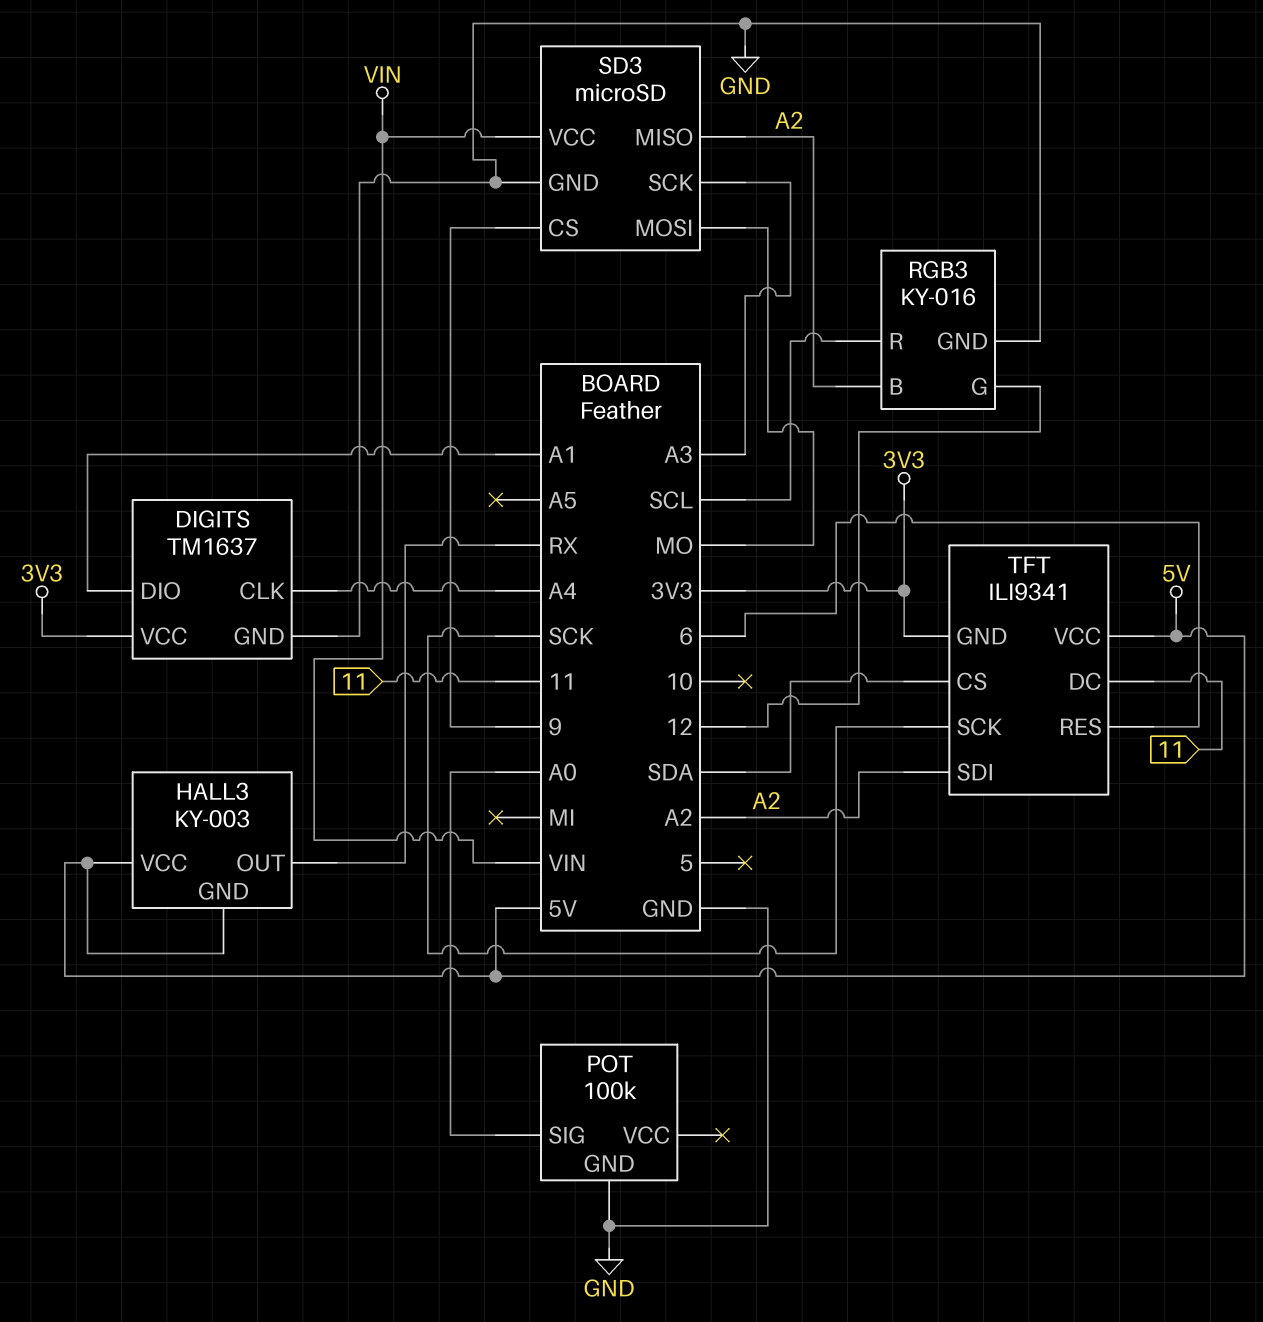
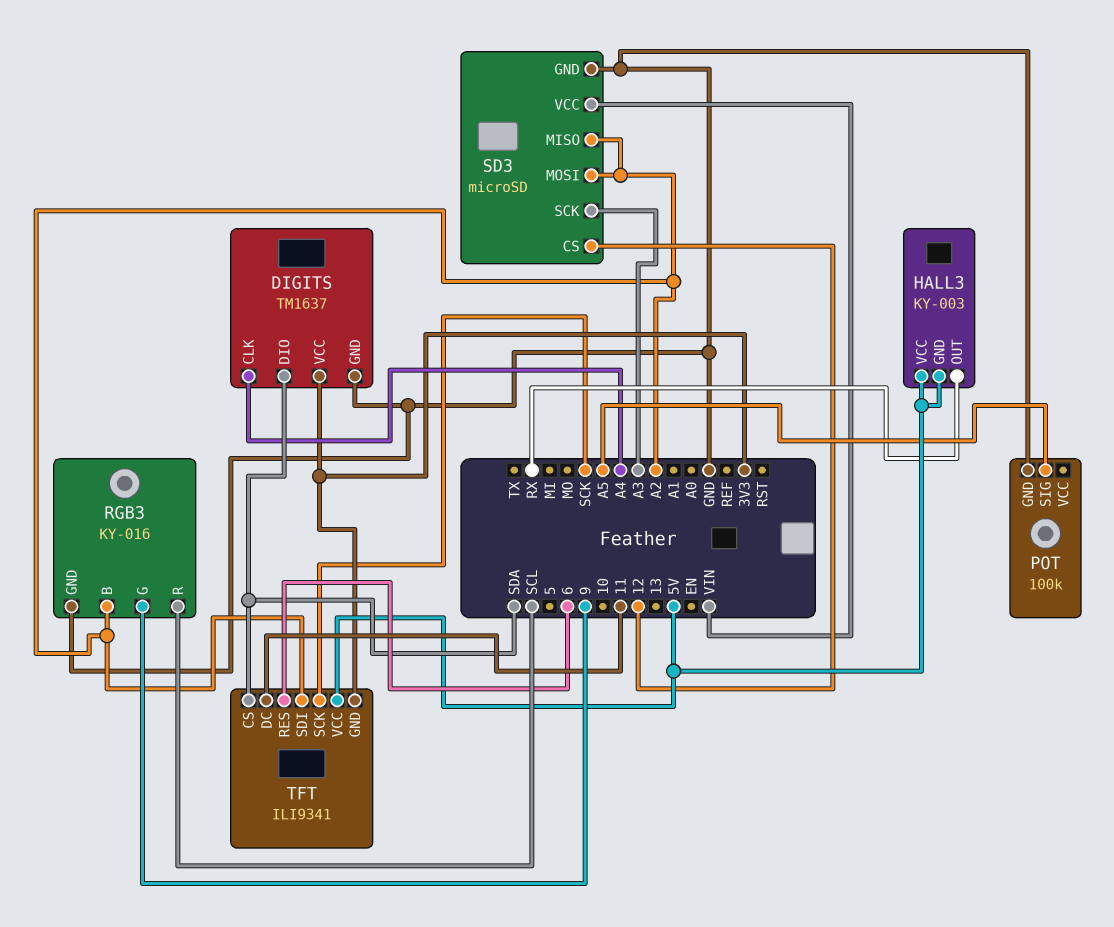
DIGITS pin DIO: A1 -> SDA
POT pin SIG: A0 -> A5
RGB3 pin G: 12 -> 9
SD3 pin CS: 9 -> 12
SD3 pin MOSI: MO -> A2

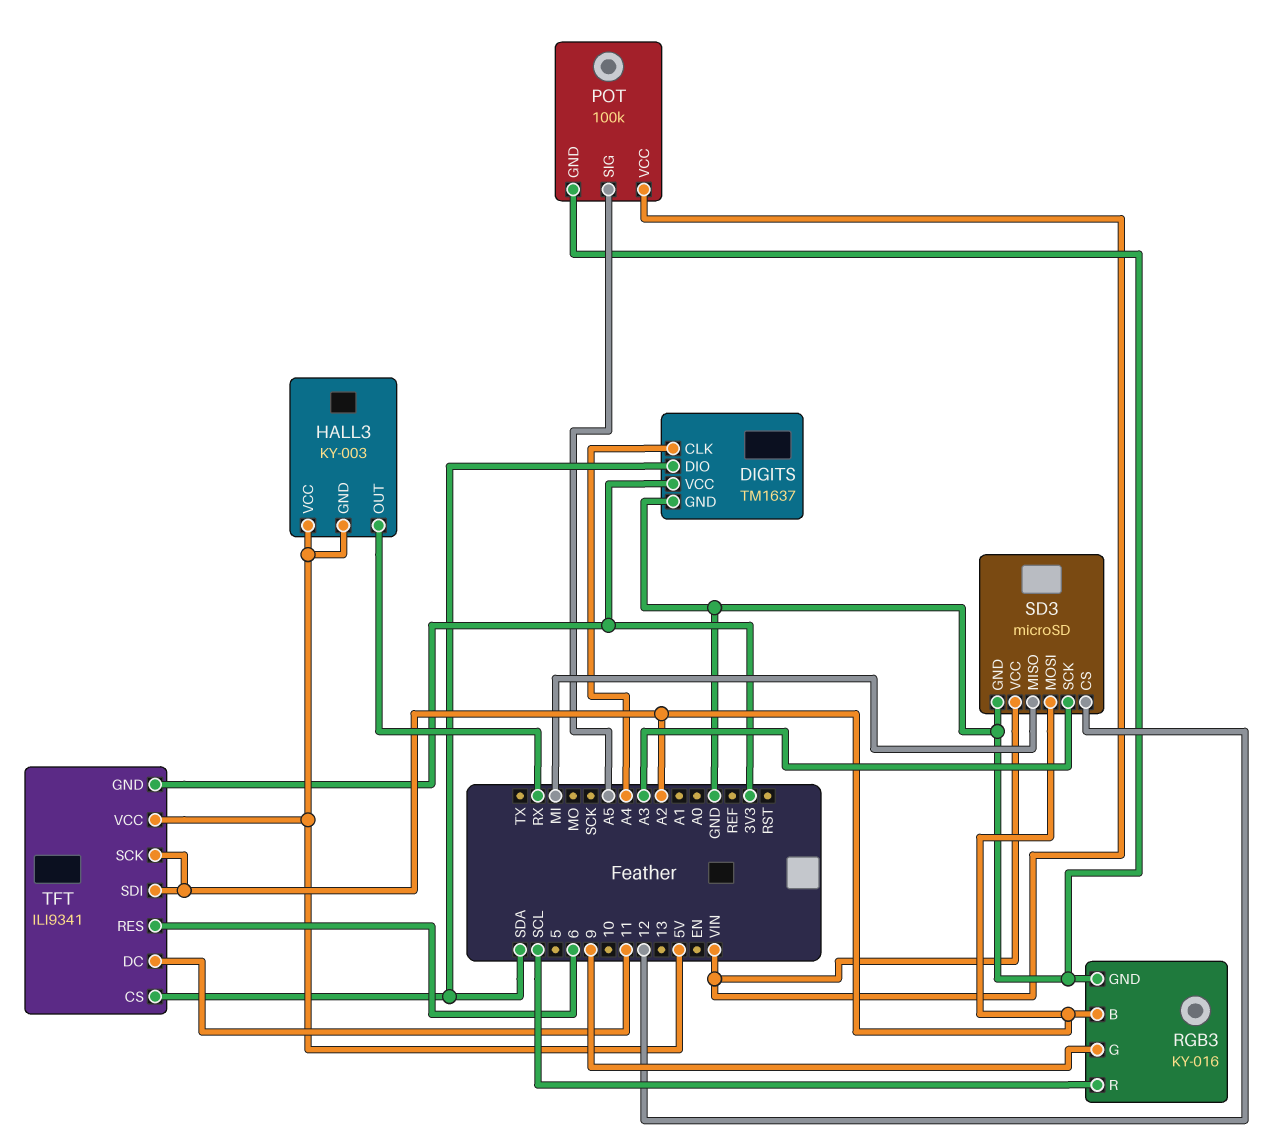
POT pin VCC: none -> VIN
SD3 pin MISO: A2 -> MI
TFT pin SCK: SCK -> A2

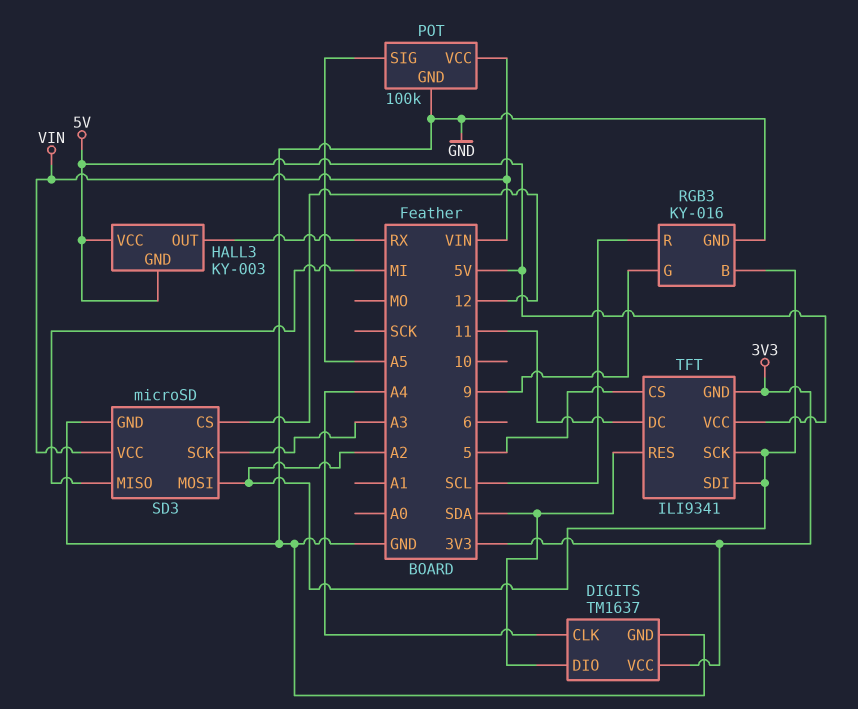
TFT pin CS: SDA -> 5
TFT pin RES: 6 -> SDA

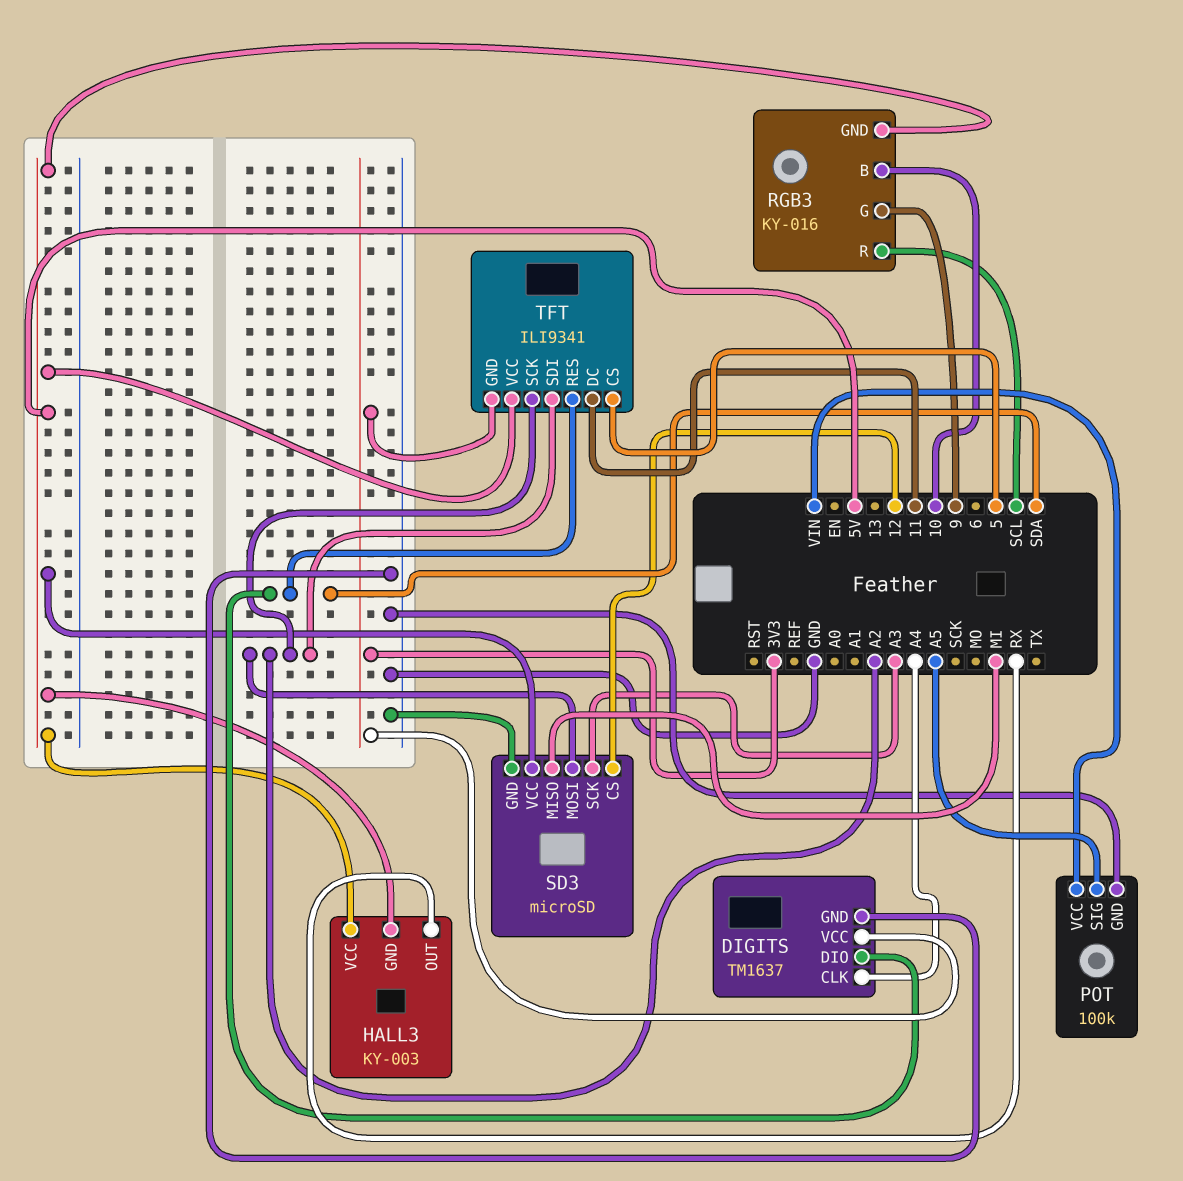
RGB3 pin B: A2 -> 10
RGB3 pin GND: GND -> 5V
SD3 pin VCC: VIN -> 5V

